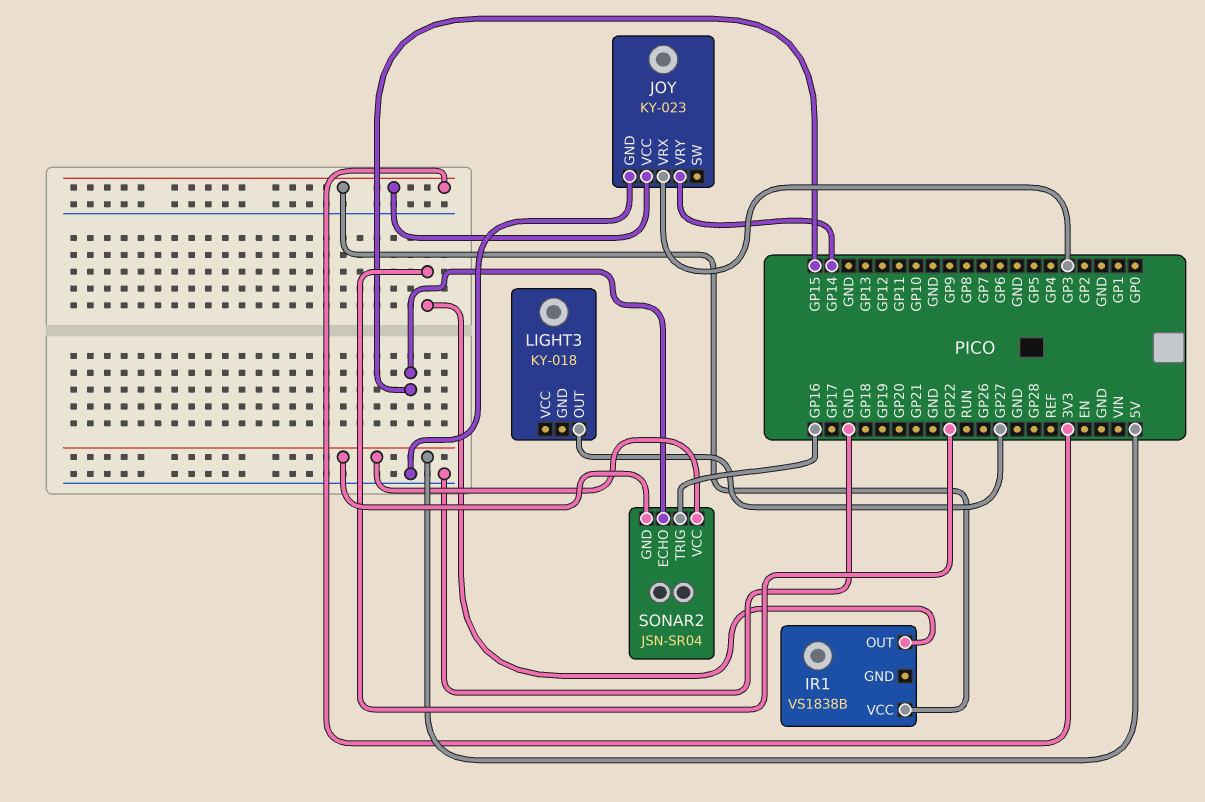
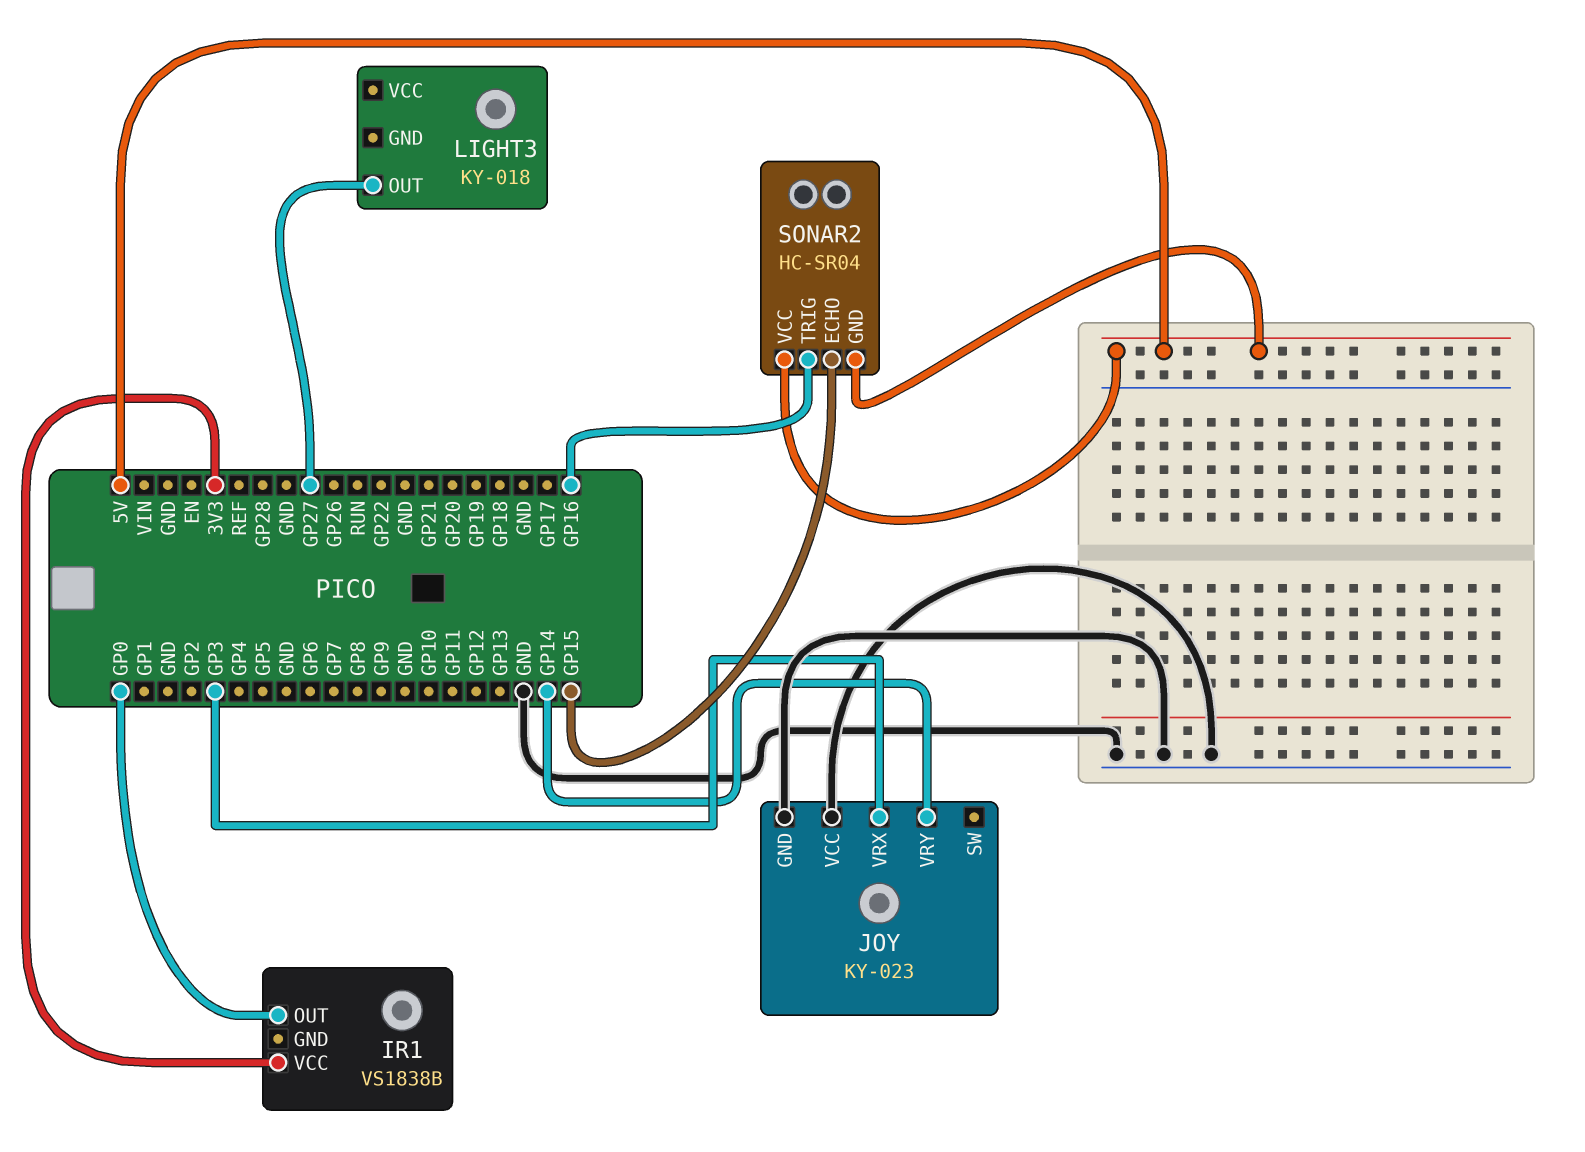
IR1 pin OUT: GP22 -> GP0
JOY pin VCC: 3V3 -> GND
SONAR2: JSN-SR04 -> HC-SR04

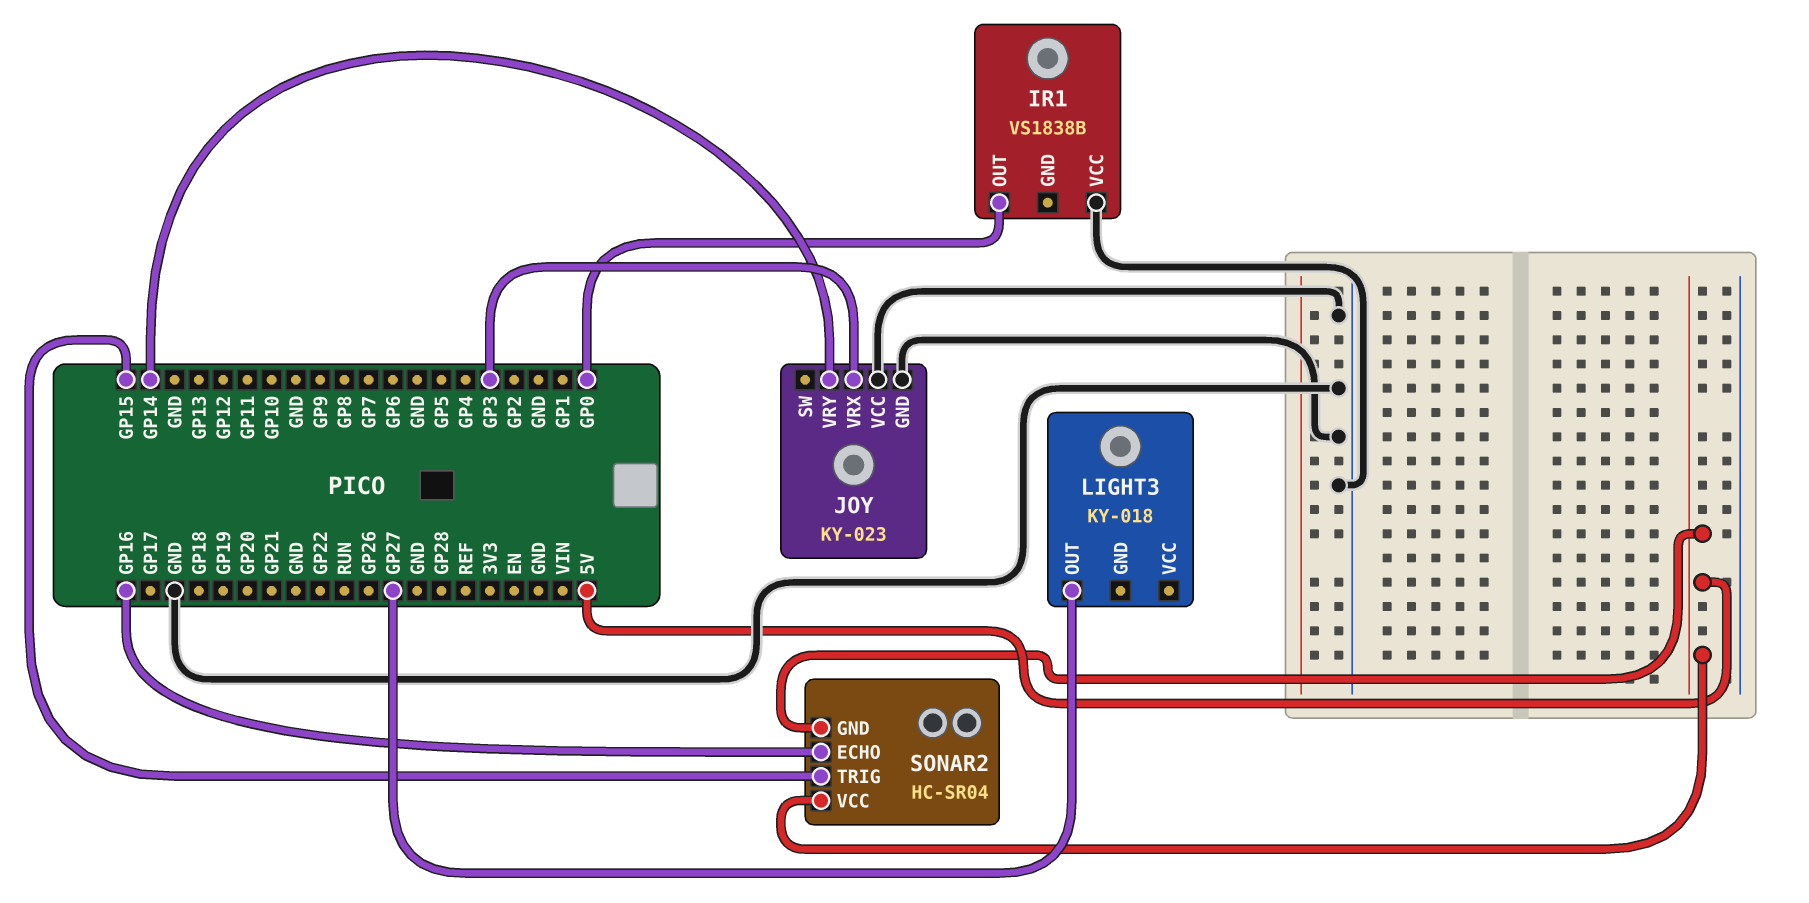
IR1 pin VCC: 3V3 -> GND
SONAR2 pin ECHO: GP15 -> GP16
SONAR2 pin TRIG: GP16 -> GP15

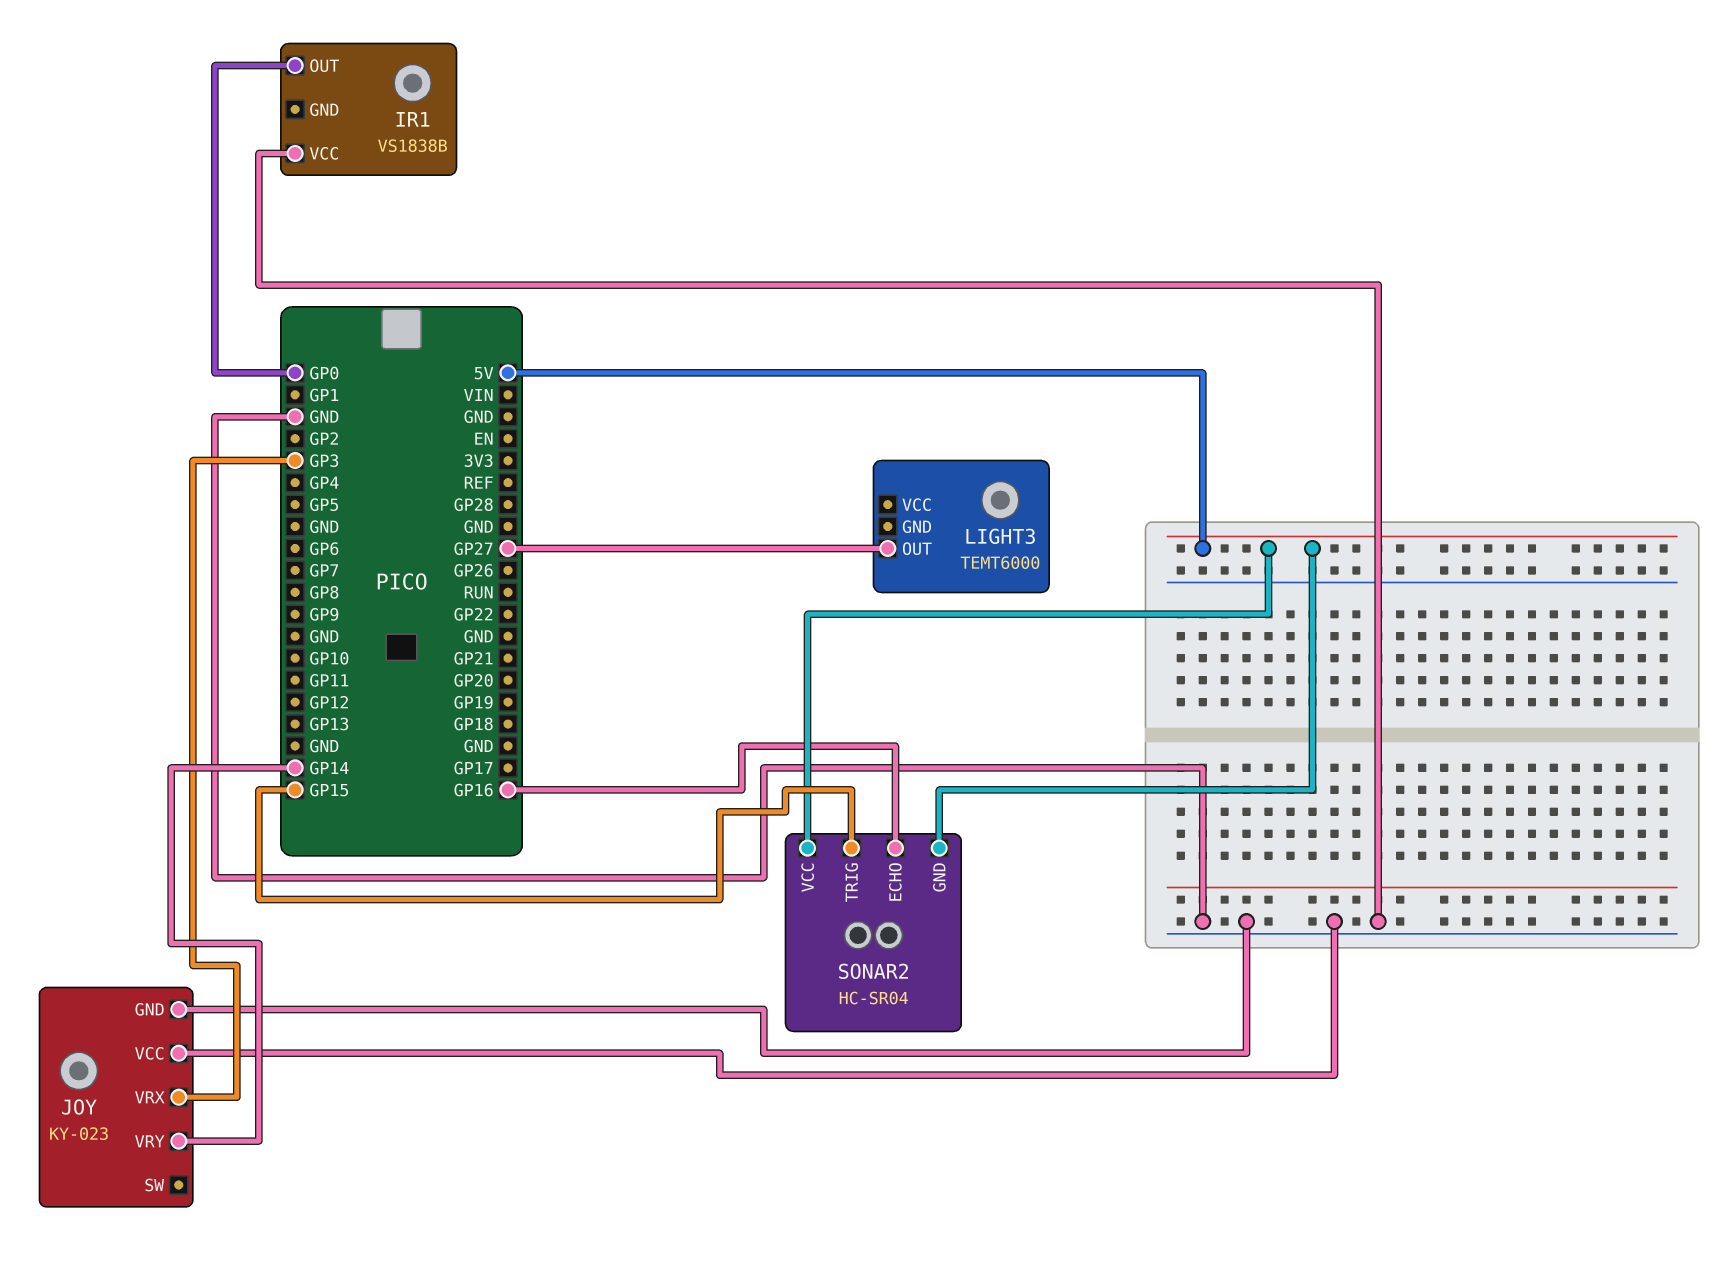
LIGHT3: KY-018 -> TEMT6000

